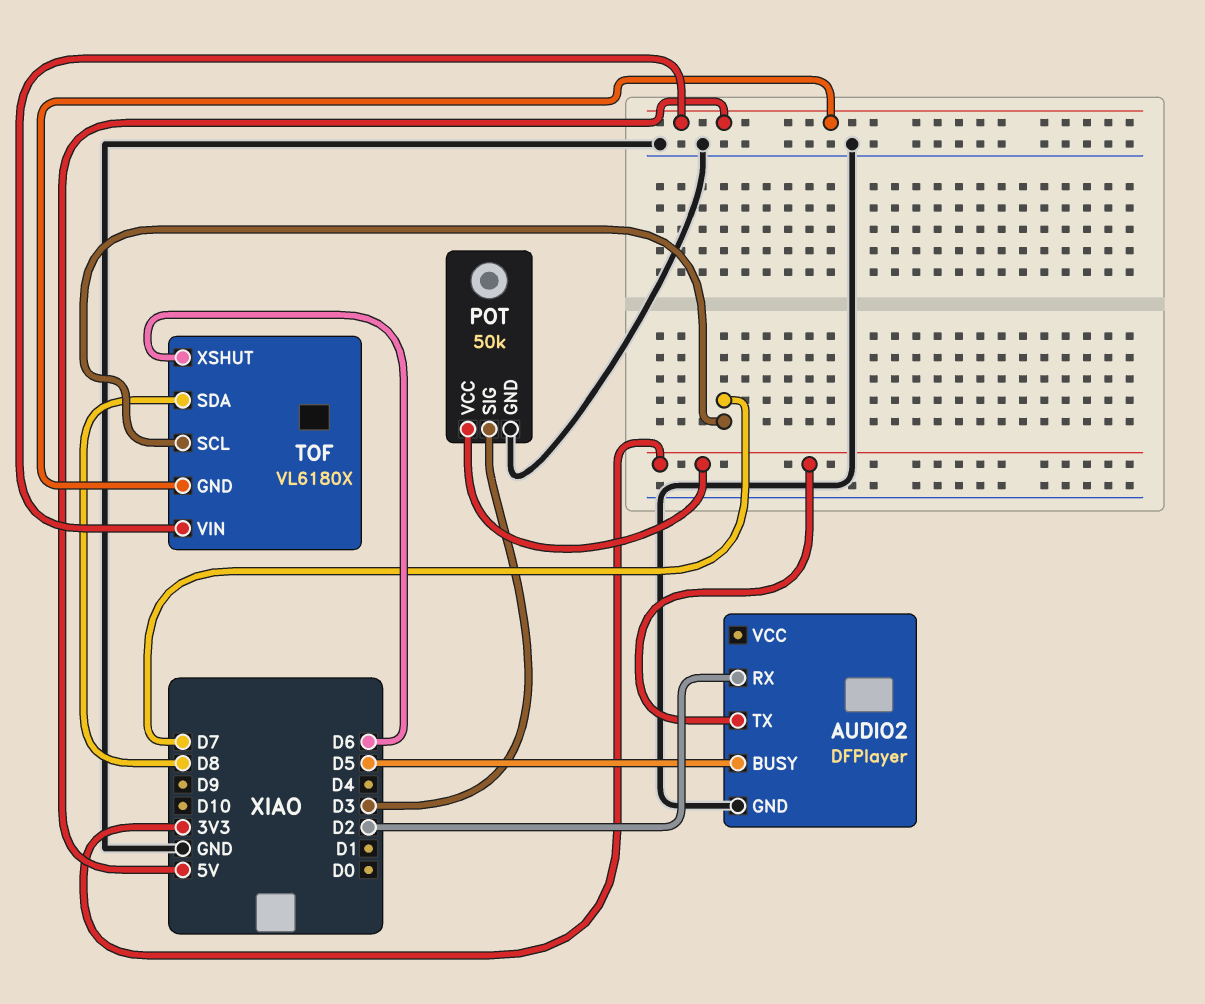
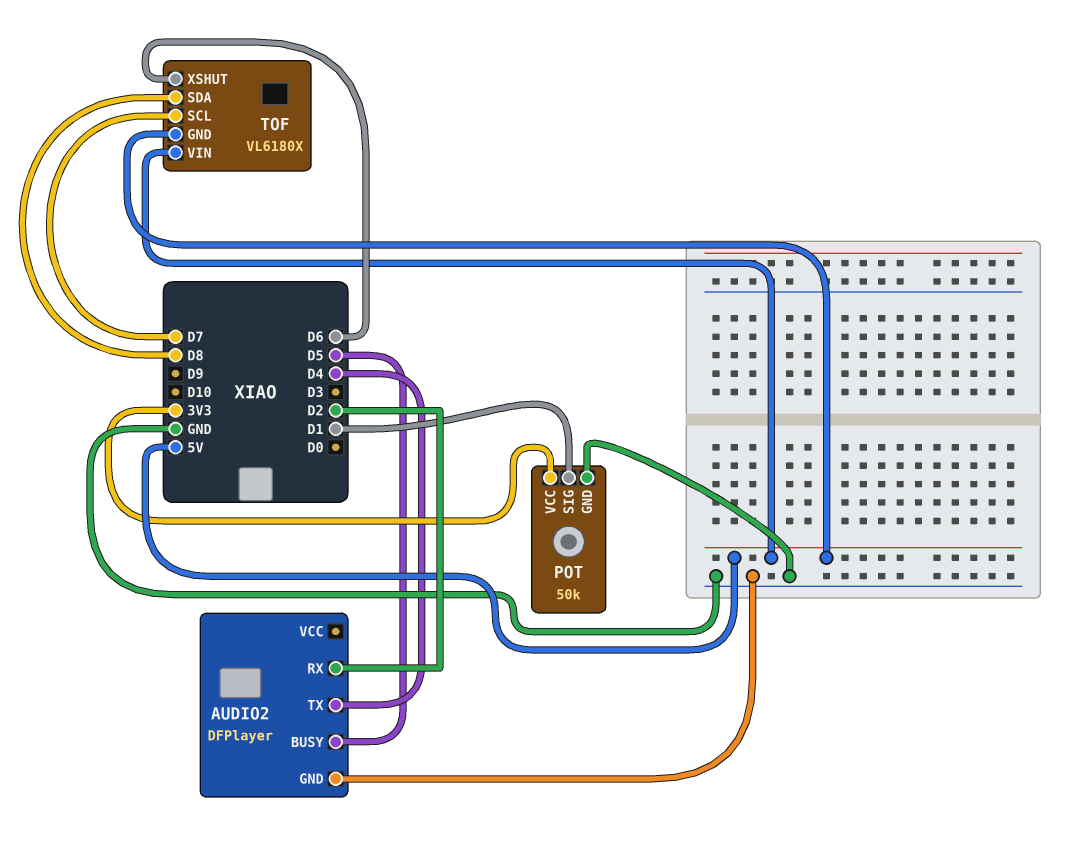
AUDIO2 pin TX: 3V3 -> D4
POT pin SIG: D3 -> D1

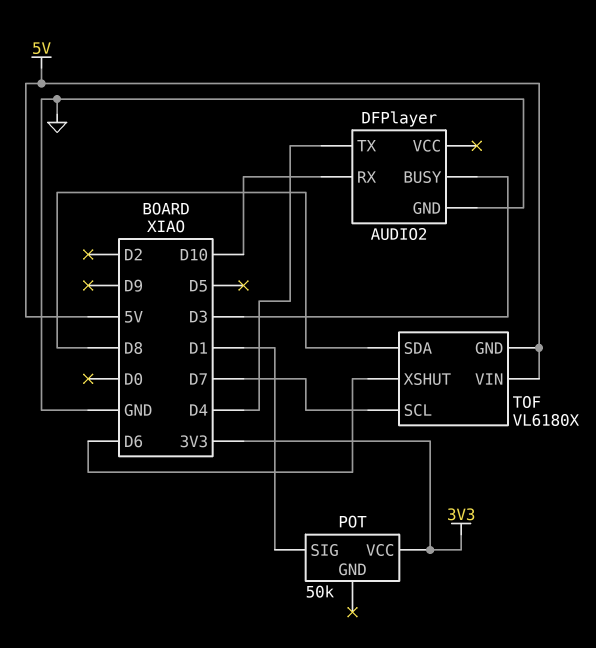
AUDIO2 pin BUSY: D5 -> D3
AUDIO2 pin RX: D2 -> D10
POT pin GND: GND -> none

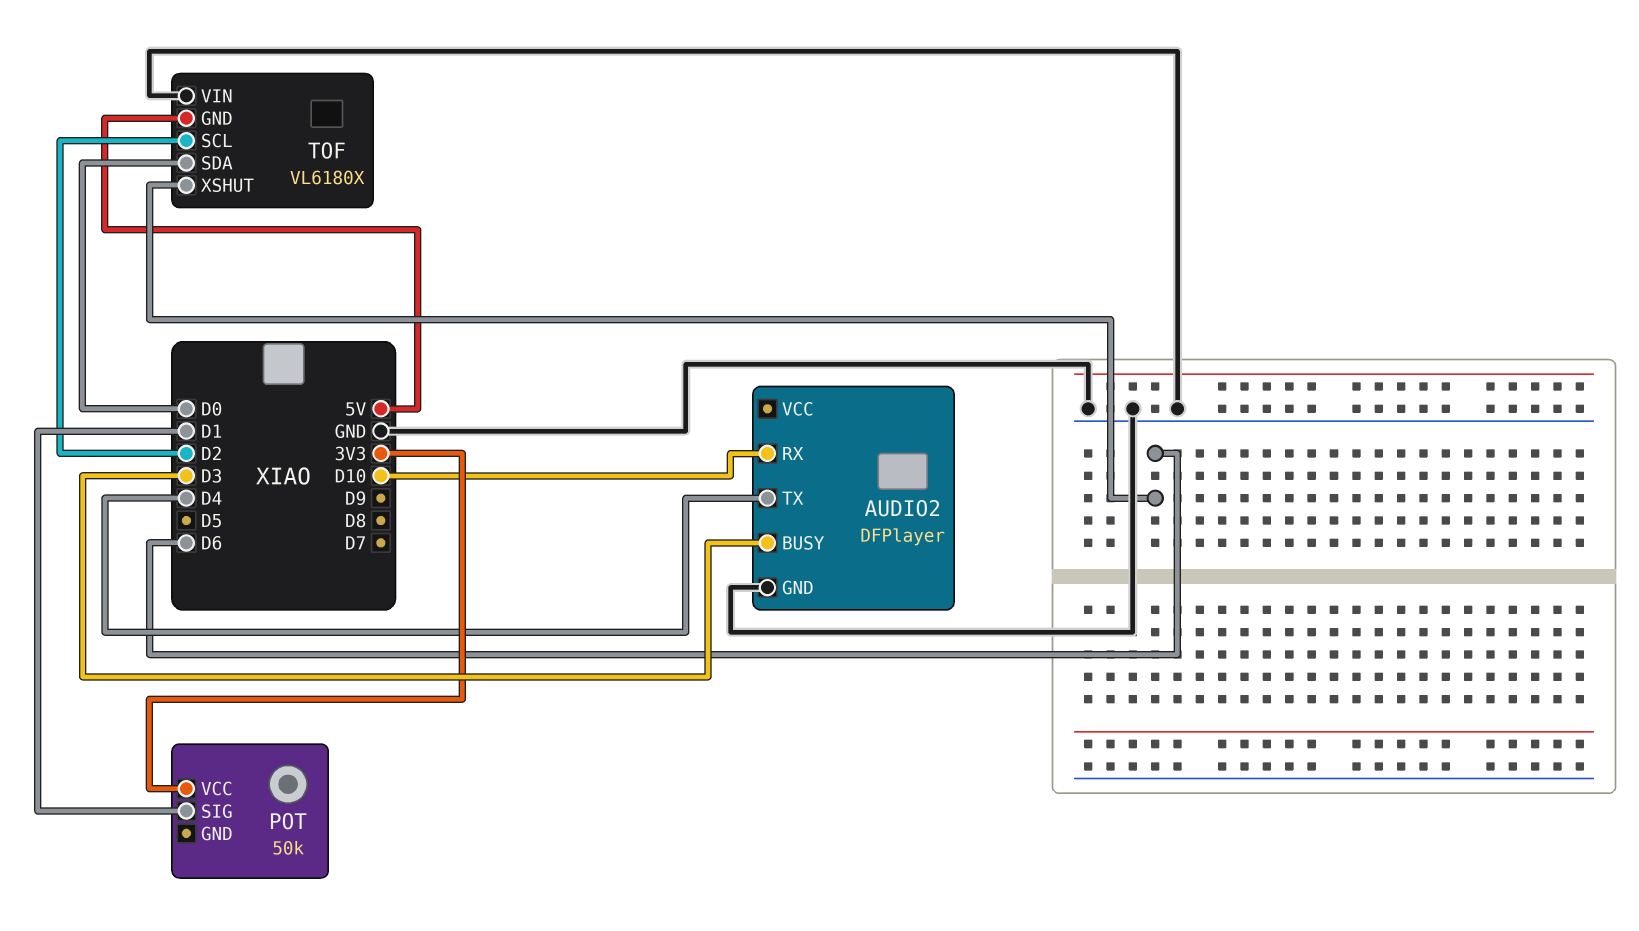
TOF pin SCL: D7 -> D2
TOF pin SDA: D8 -> D0
TOF pin VIN: 5V -> GND

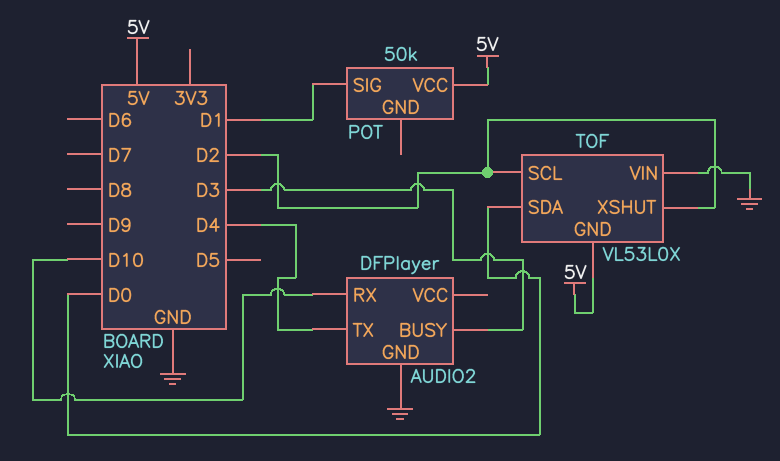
POT pin VCC: 3V3 -> 5V
TOF: VL6180X -> VL53L0X
TOF pin XSHUT: D6 -> D2

